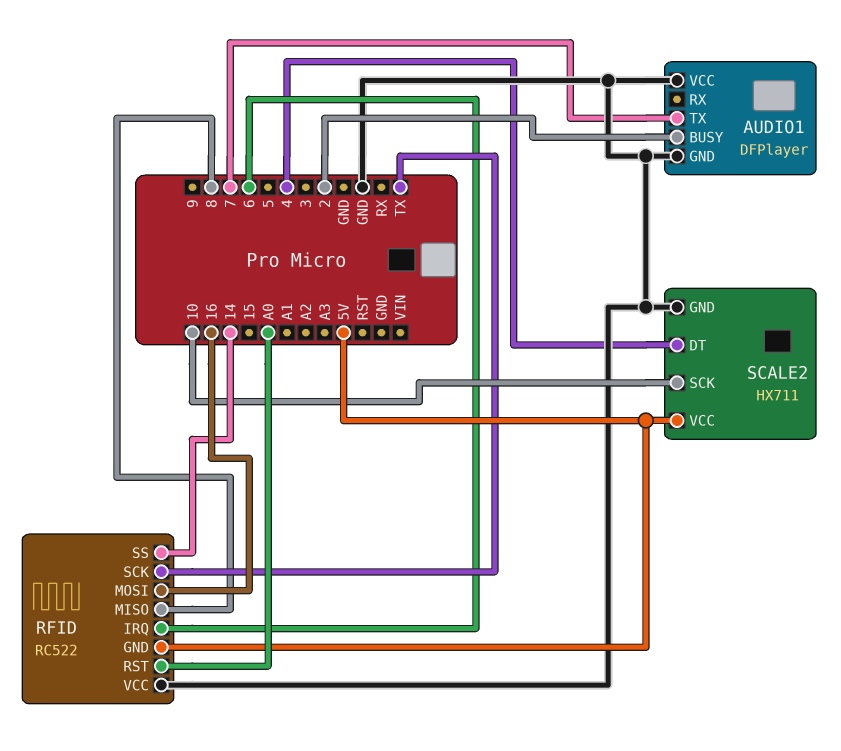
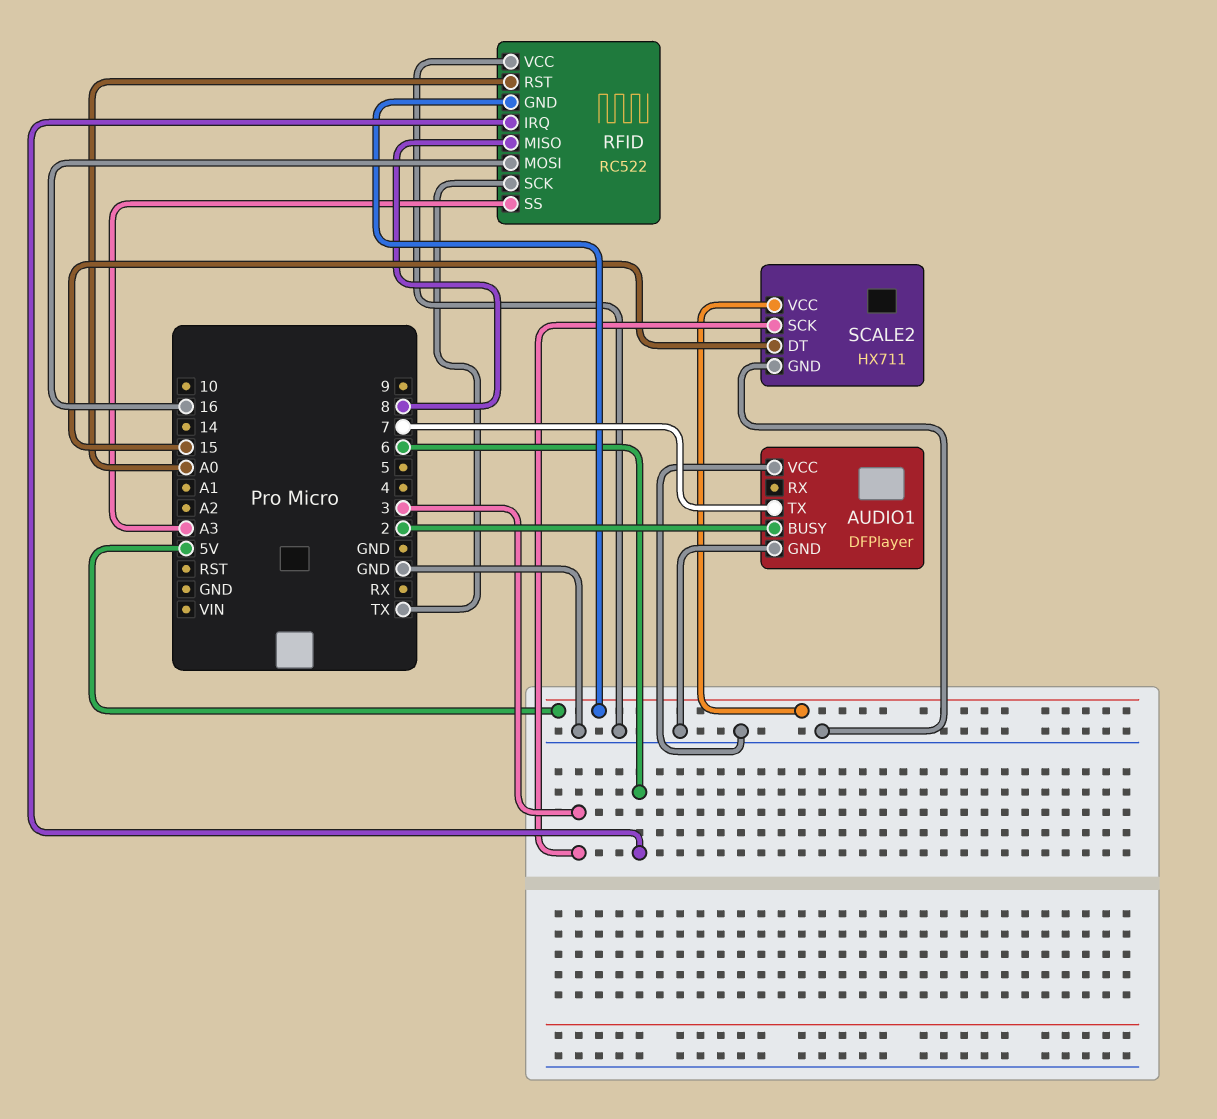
RFID pin SS: 14 -> A3
SCALE2 pin DT: 4 -> 15
SCALE2 pin SCK: 10 -> 3

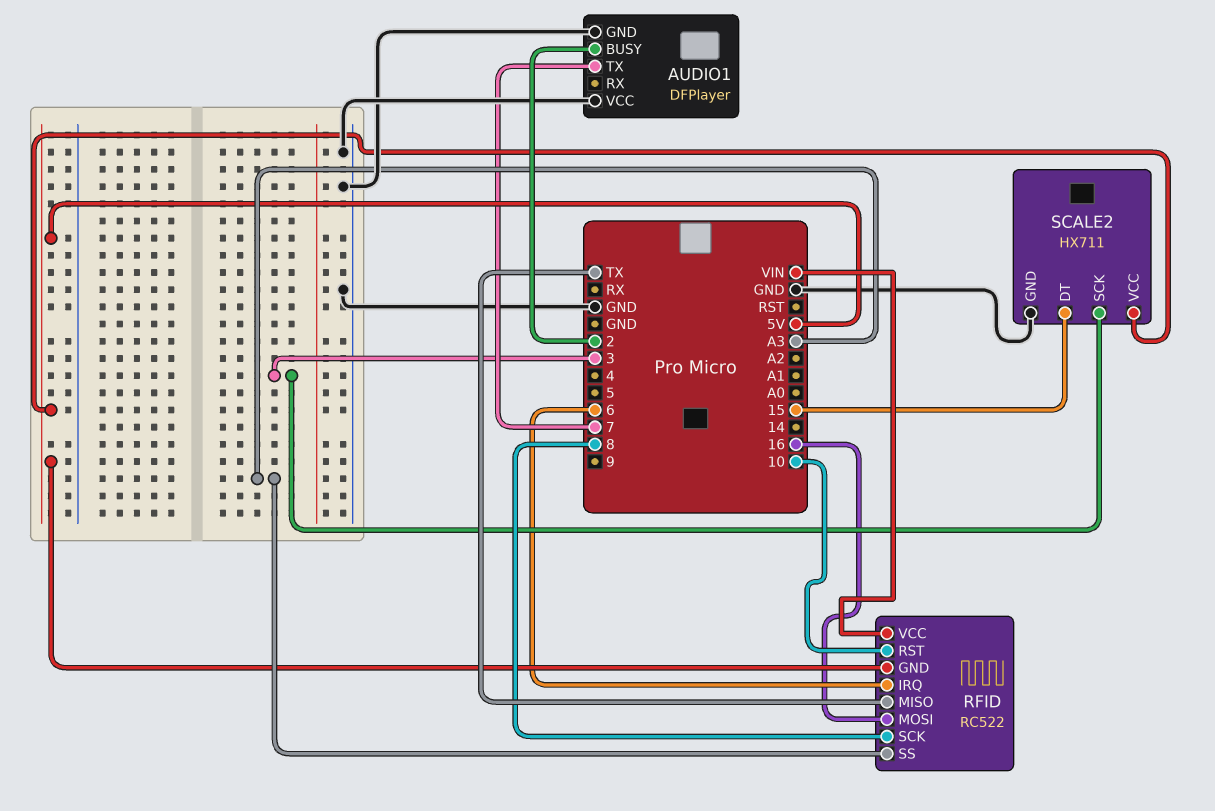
RFID pin MISO: 8 -> TX
RFID pin RST: A0 -> 10
RFID pin SCK: TX -> 8
RFID pin VCC: GND -> VIN

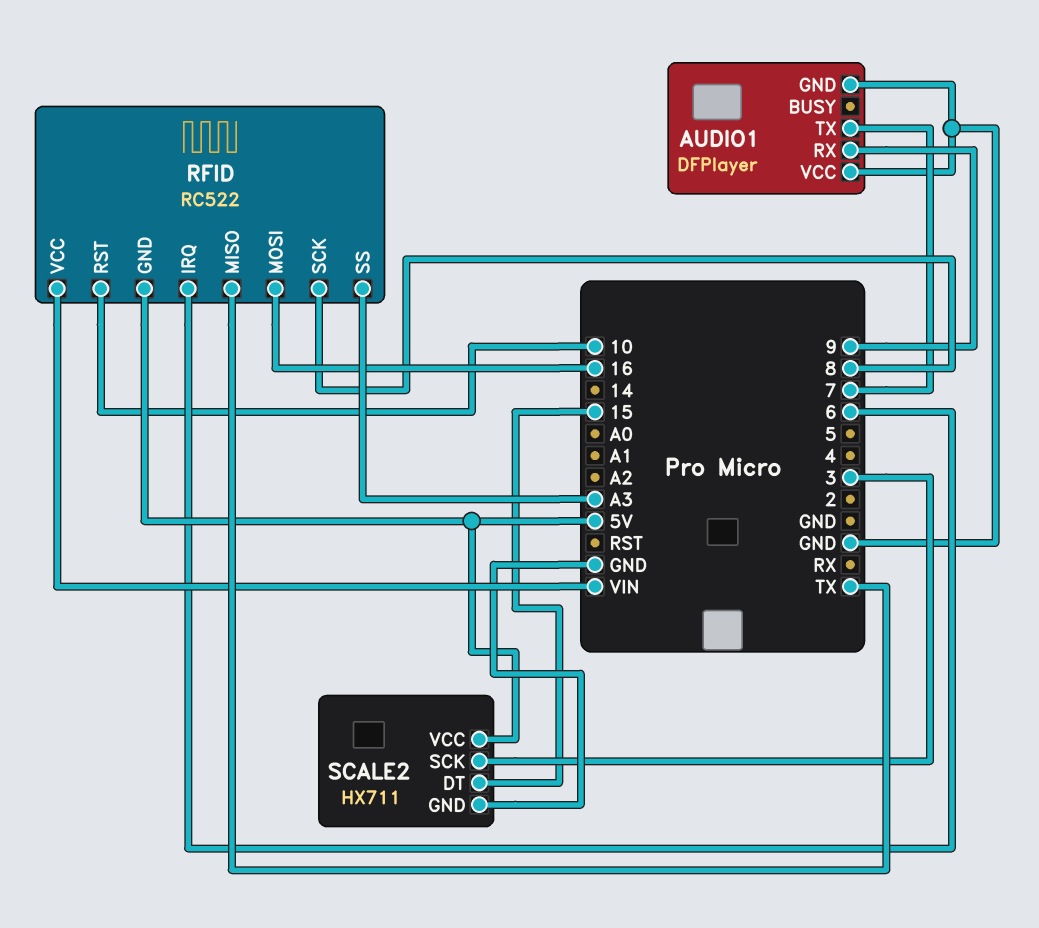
AUDIO1 pin BUSY: 2 -> none
AUDIO1 pin RX: none -> 9

